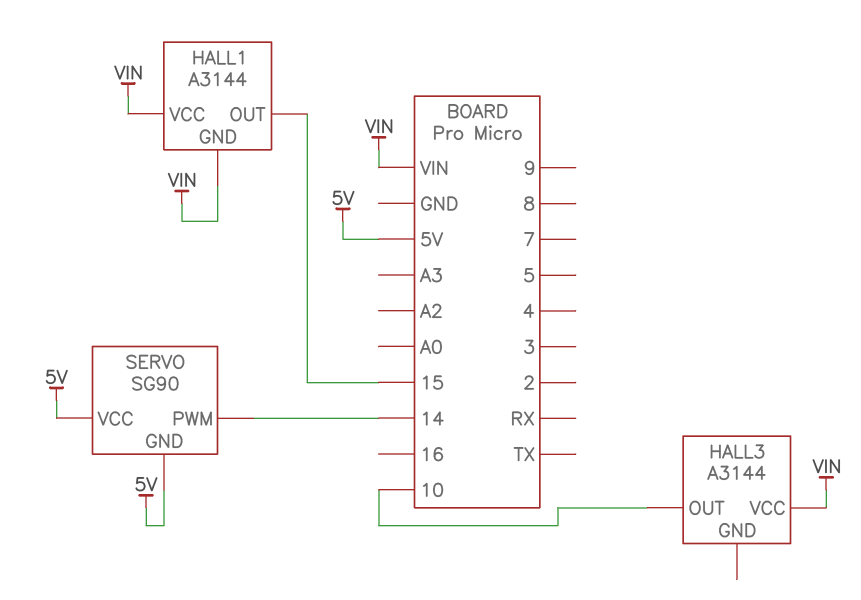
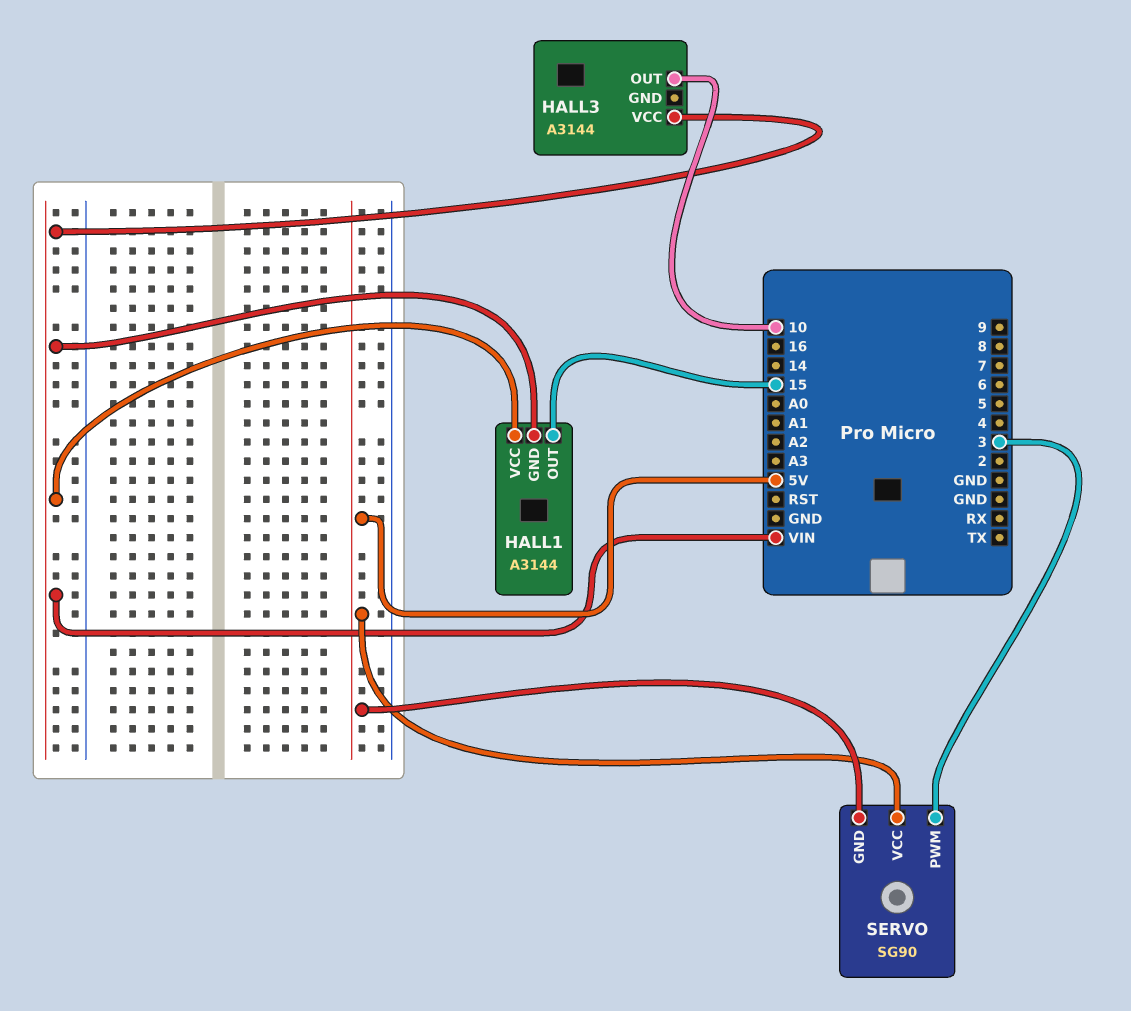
SERVO pin PWM: 14 -> 3

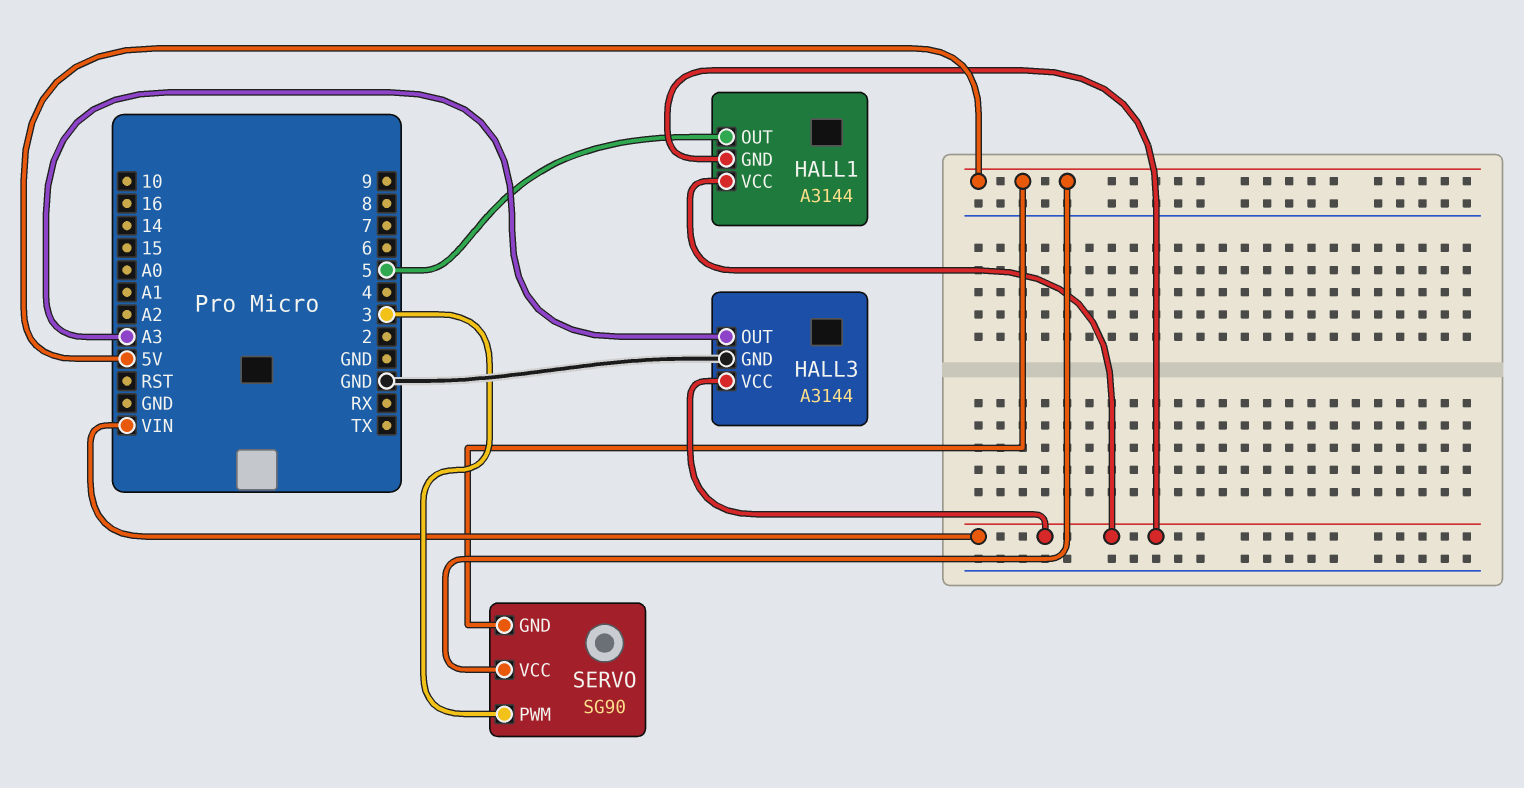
HALL1 pin OUT: 15 -> 5
HALL3 pin GND: none -> GND
HALL3 pin OUT: 10 -> A3

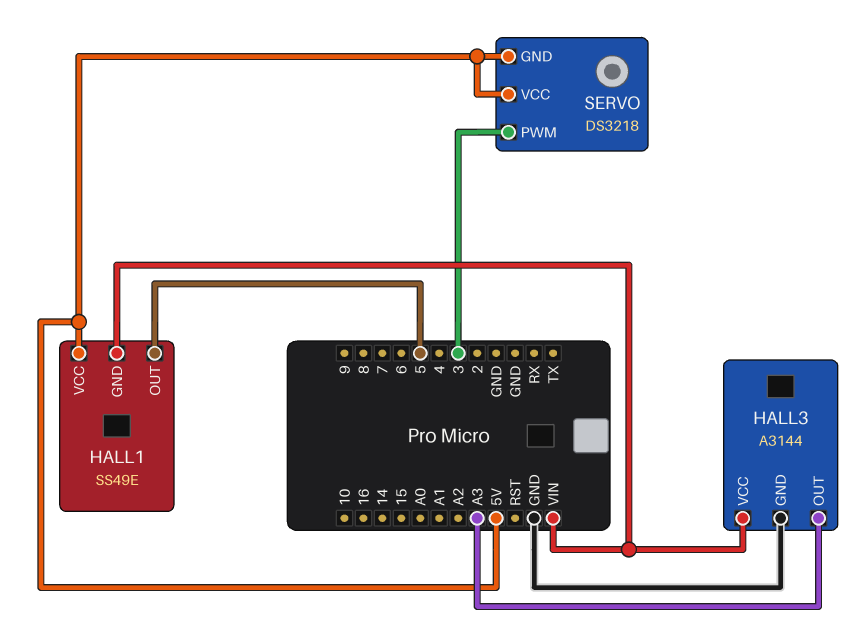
HALL1: A3144 -> SS49E
HALL1 pin VCC: VIN -> 5V
SERVO: SG90 -> DS3218

